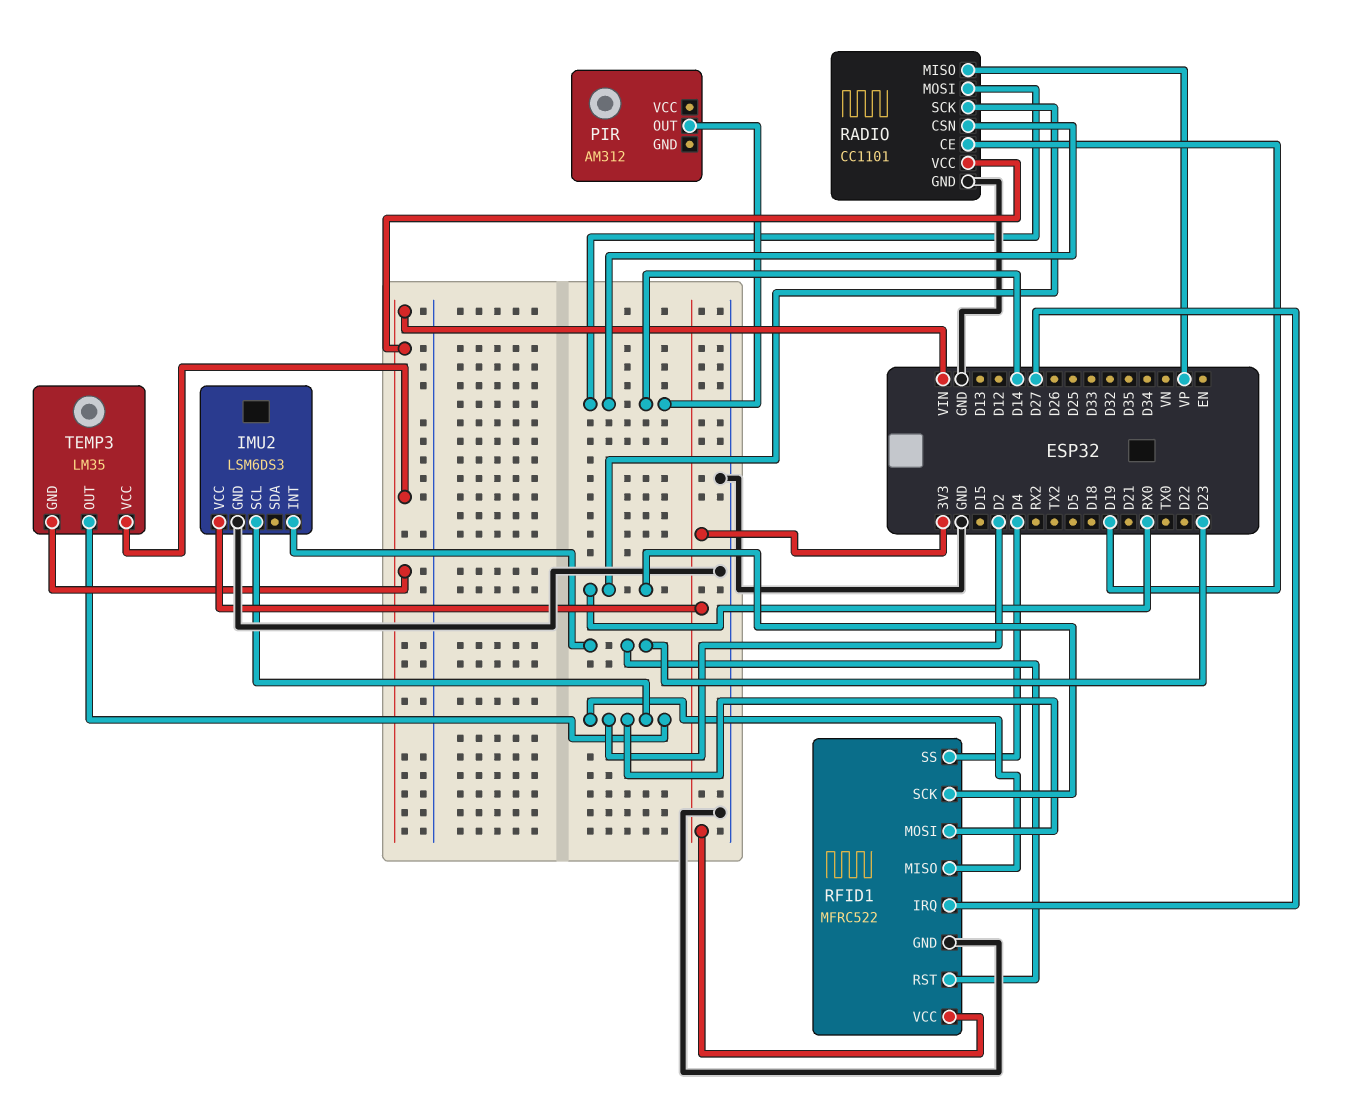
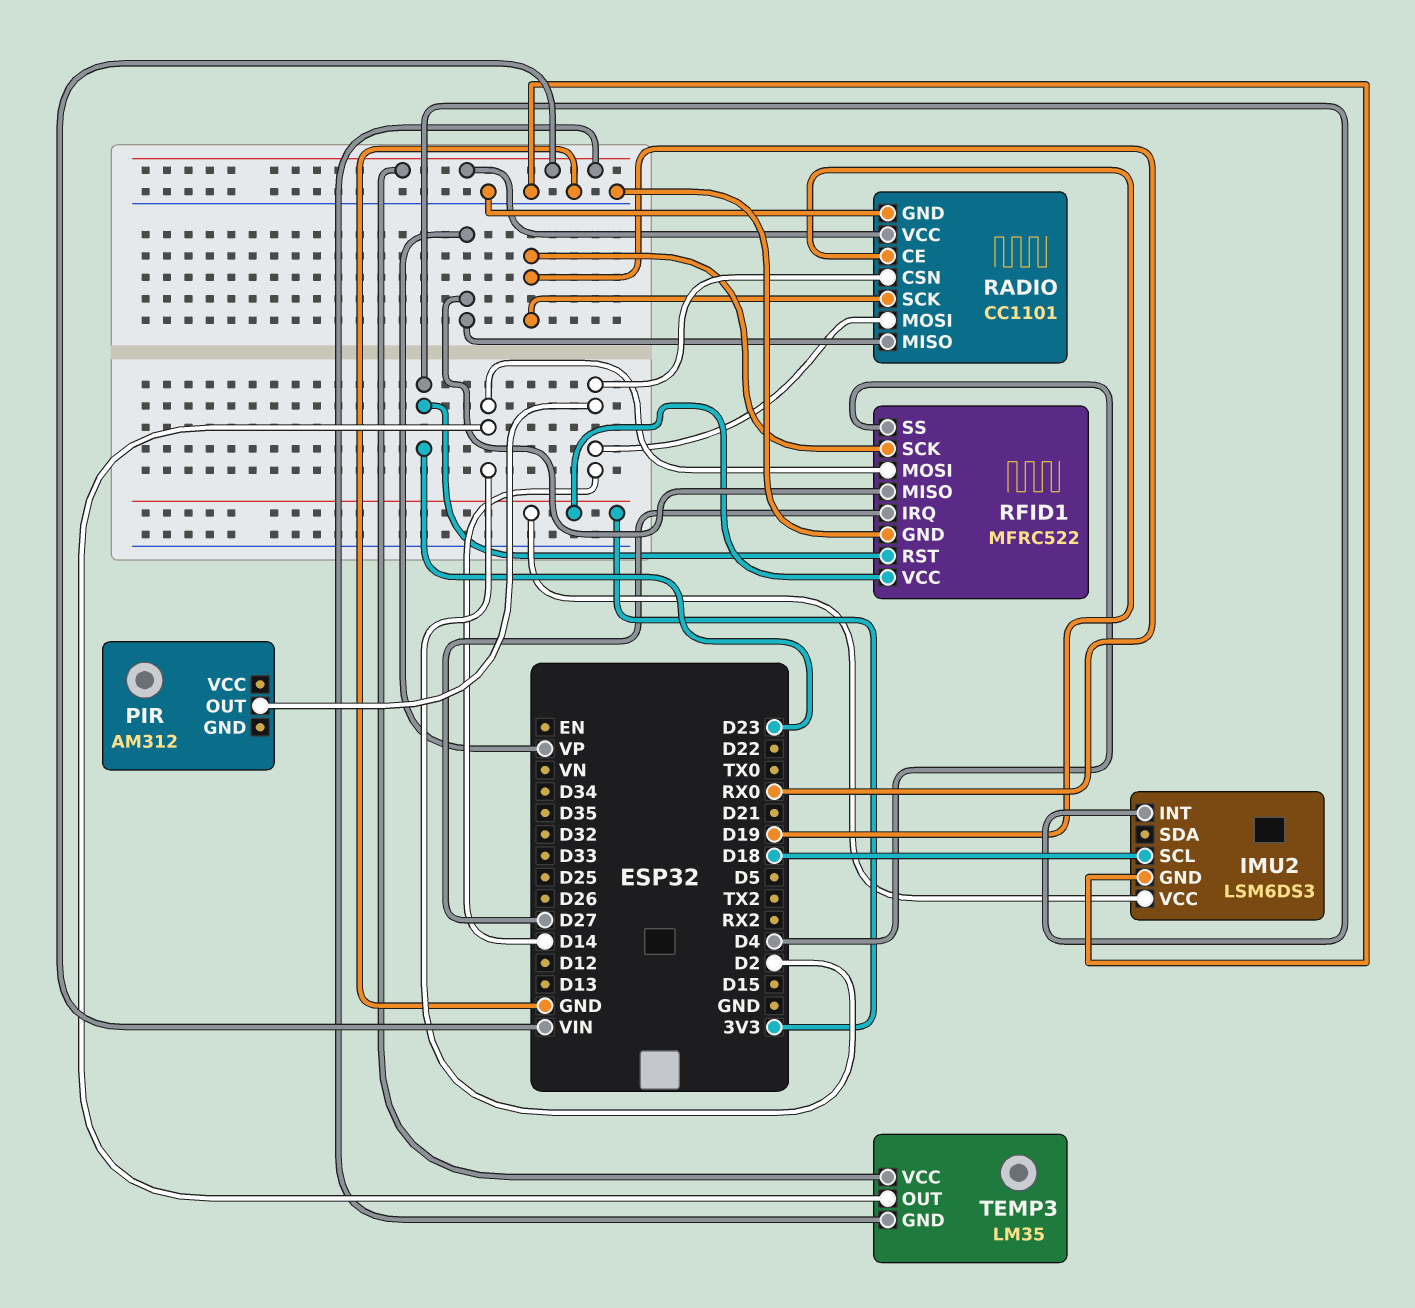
IMU2 pin SCL: D2 -> D18
RFID1 pin MISO: D2 -> VP

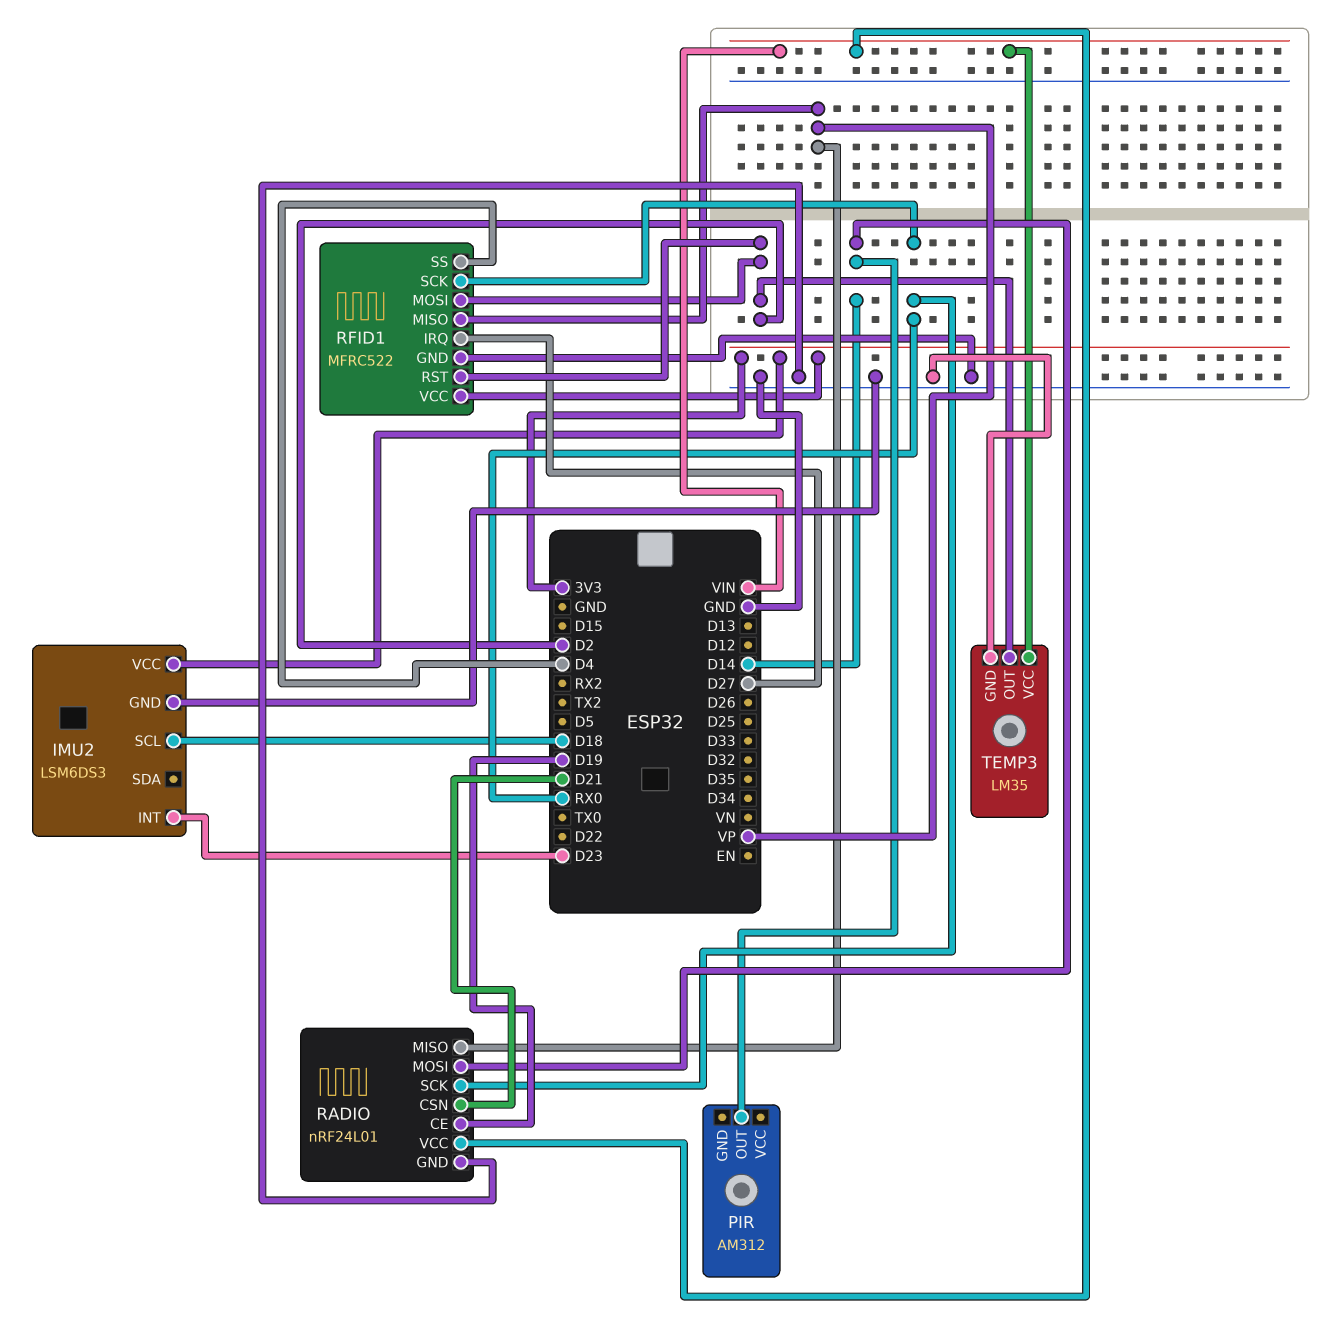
RADIO: CC1101 -> nRF24L01
RADIO pin CSN: D14 -> D21
RFID1 pin RST: D23 -> D2
TEMP3 pin GND: VIN -> GND

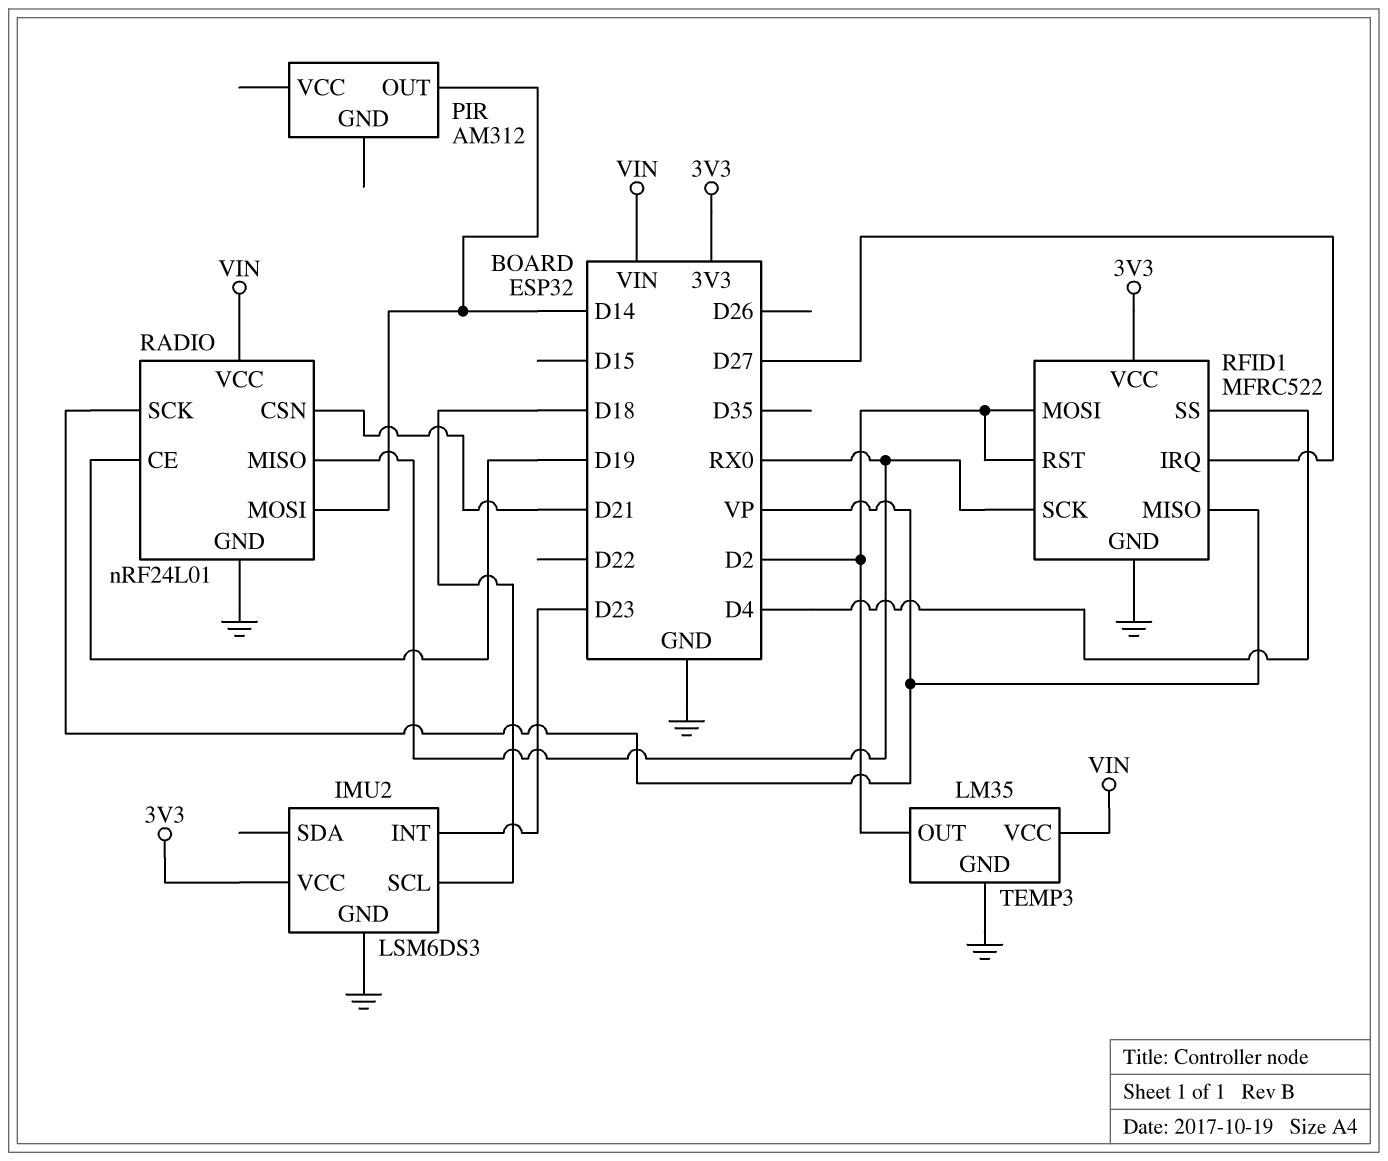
RADIO pin MISO: VP -> RX0
RADIO pin SCK: RX0 -> VP

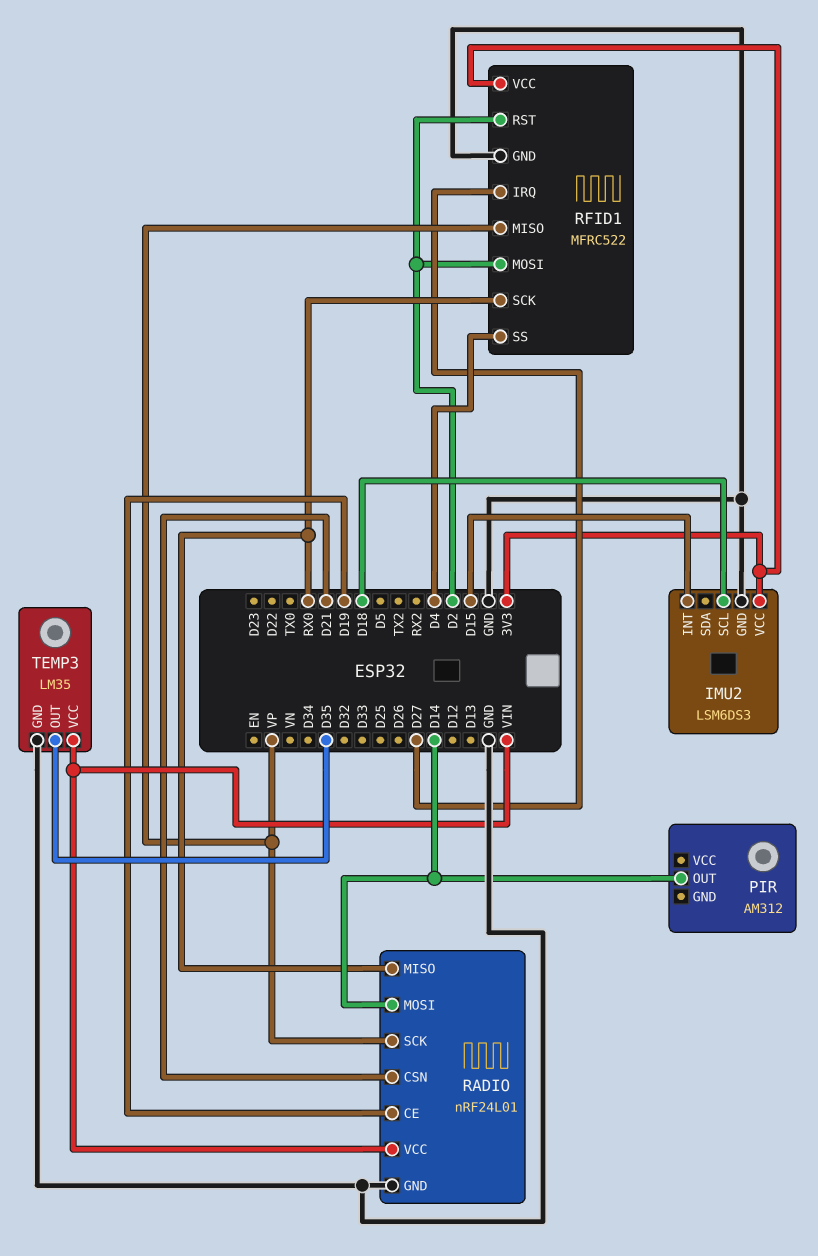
IMU2 pin INT: D23 -> D15
TEMP3 pin OUT: D2 -> D35

